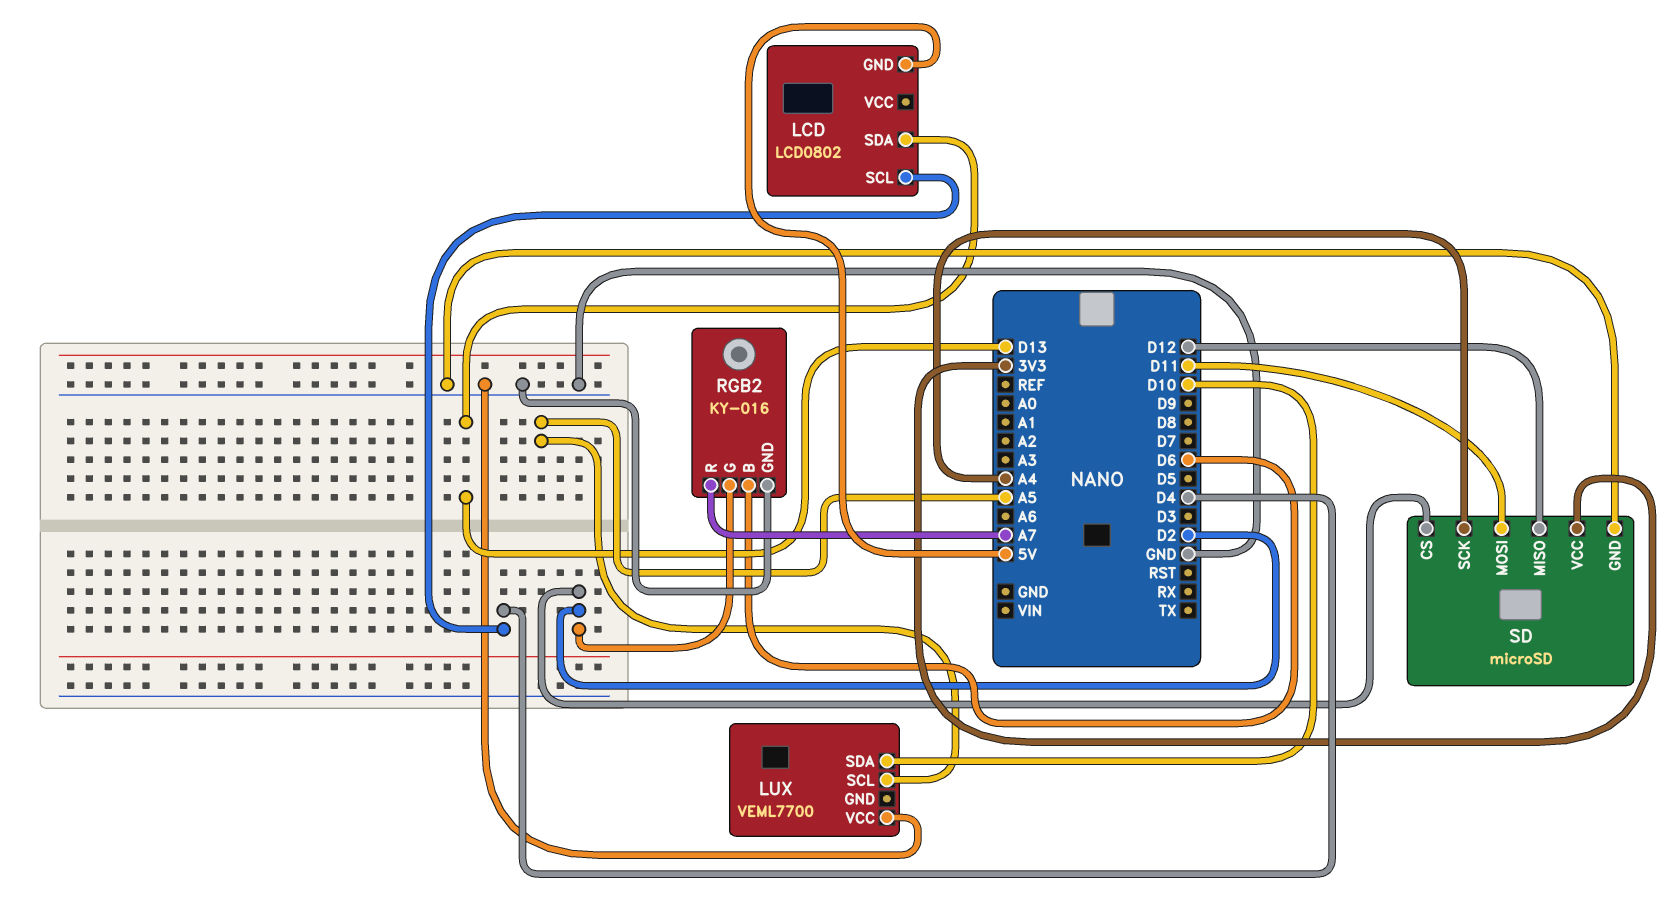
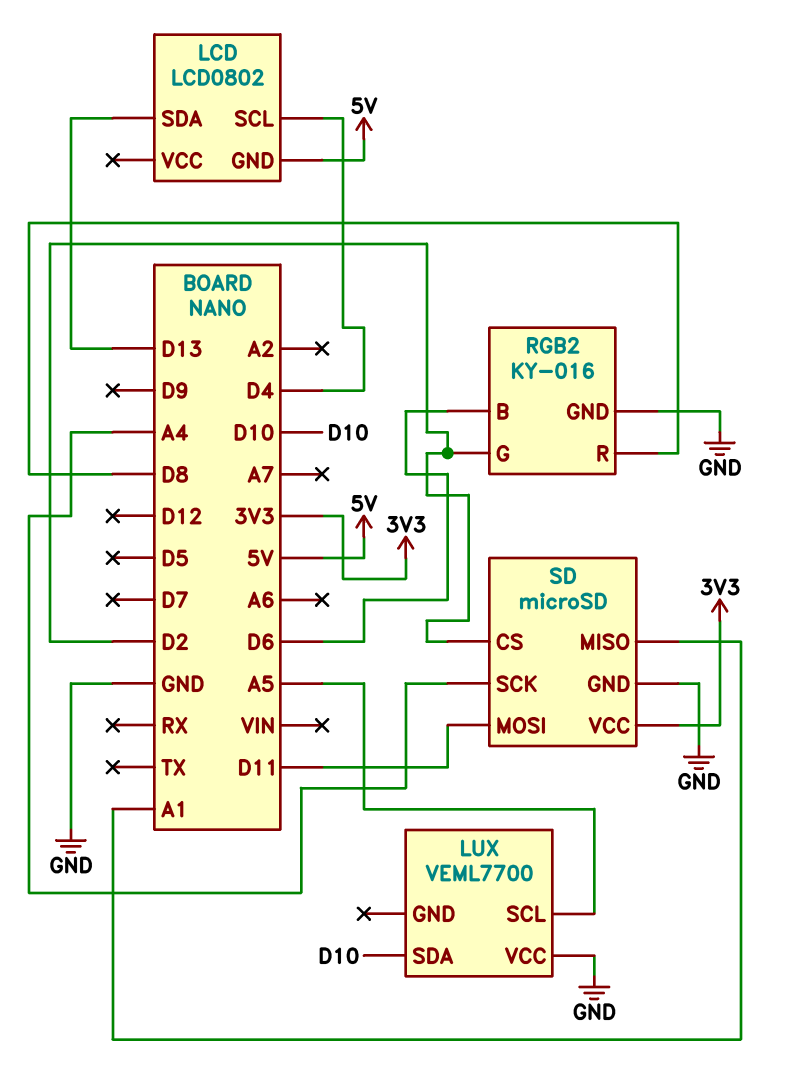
RGB2 pin R: A7 -> D8
SD pin MISO: D12 -> A1

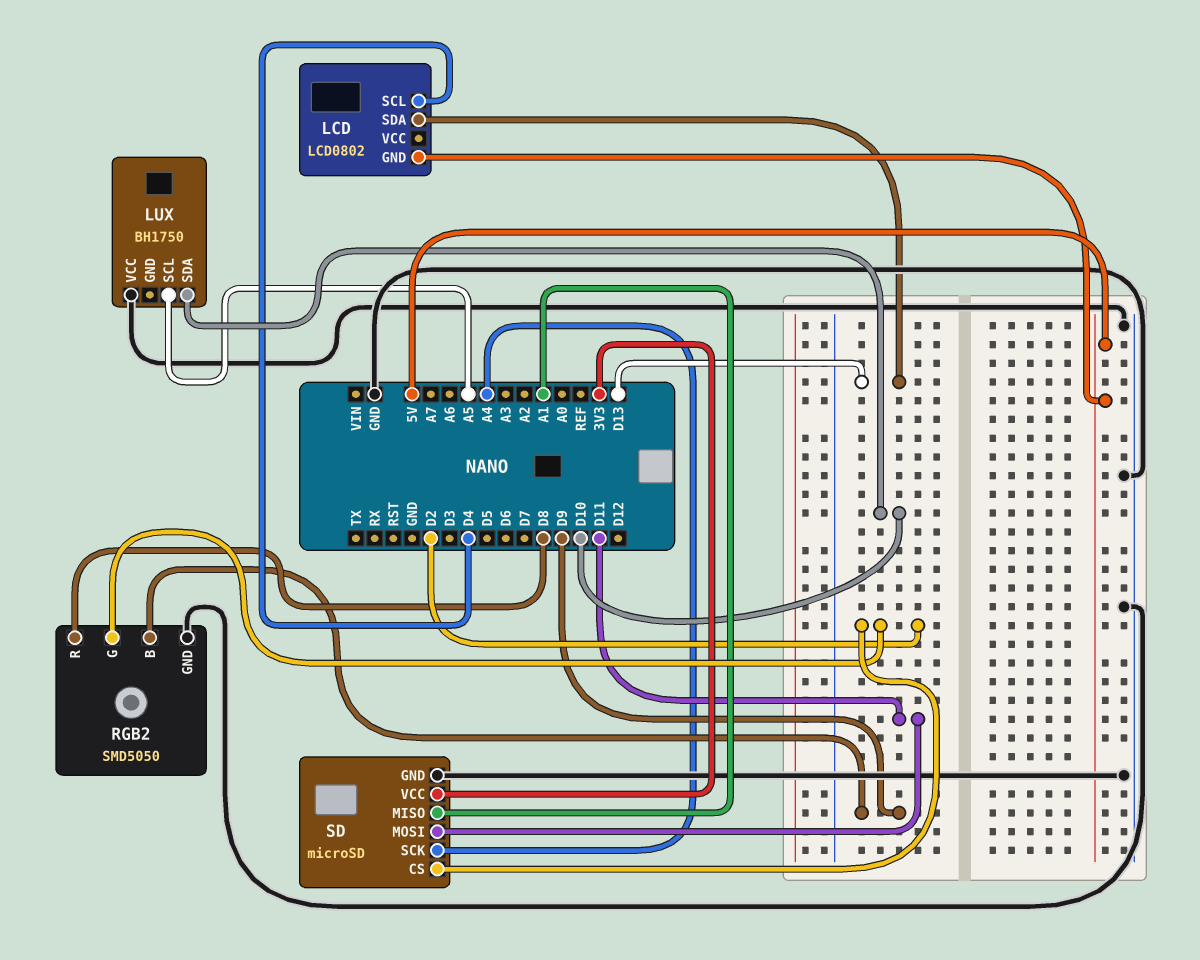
LUX: VEML7700 -> BH1750
RGB2: KY-016 -> SMD5050
RGB2 pin B: D6 -> D9

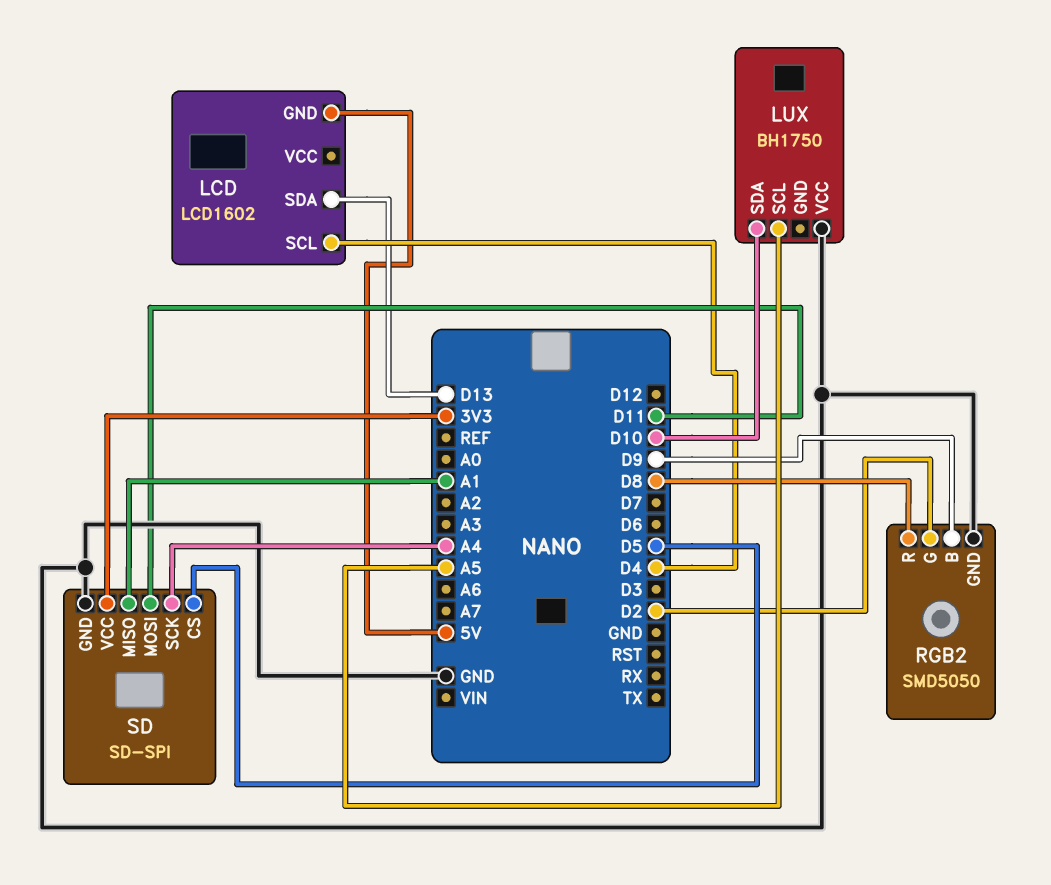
LCD: LCD0802 -> LCD1602
SD: microSD -> SD-SPI
SD pin CS: D2 -> D5

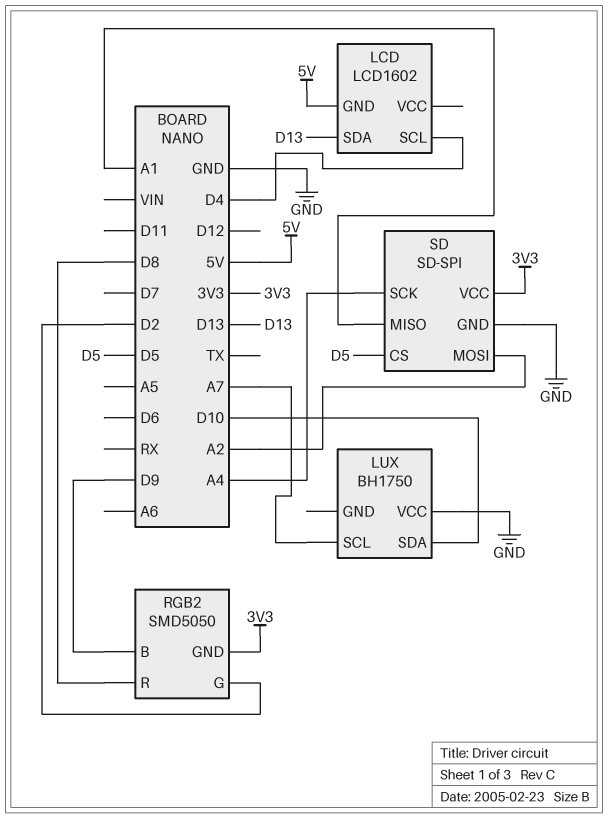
LUX pin SCL: A5 -> A7
RGB2 pin GND: GND -> 3V3
SD pin MOSI: D11 -> A2

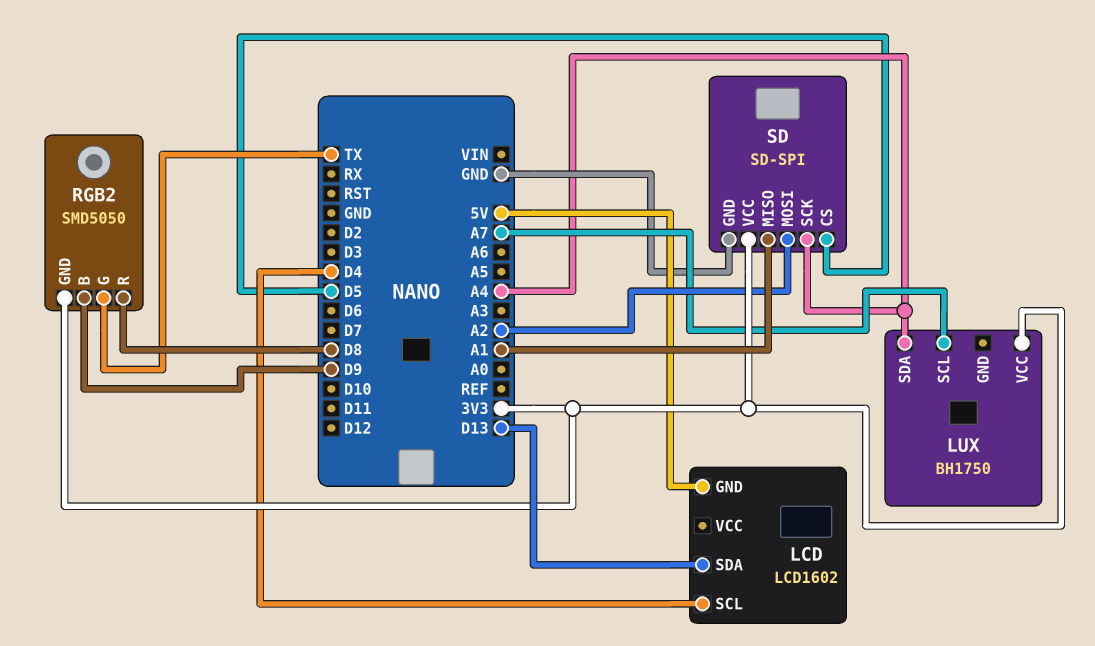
LUX pin SDA: D10 -> A4
LUX pin VCC: GND -> 3V3
RGB2 pin G: D2 -> TX

